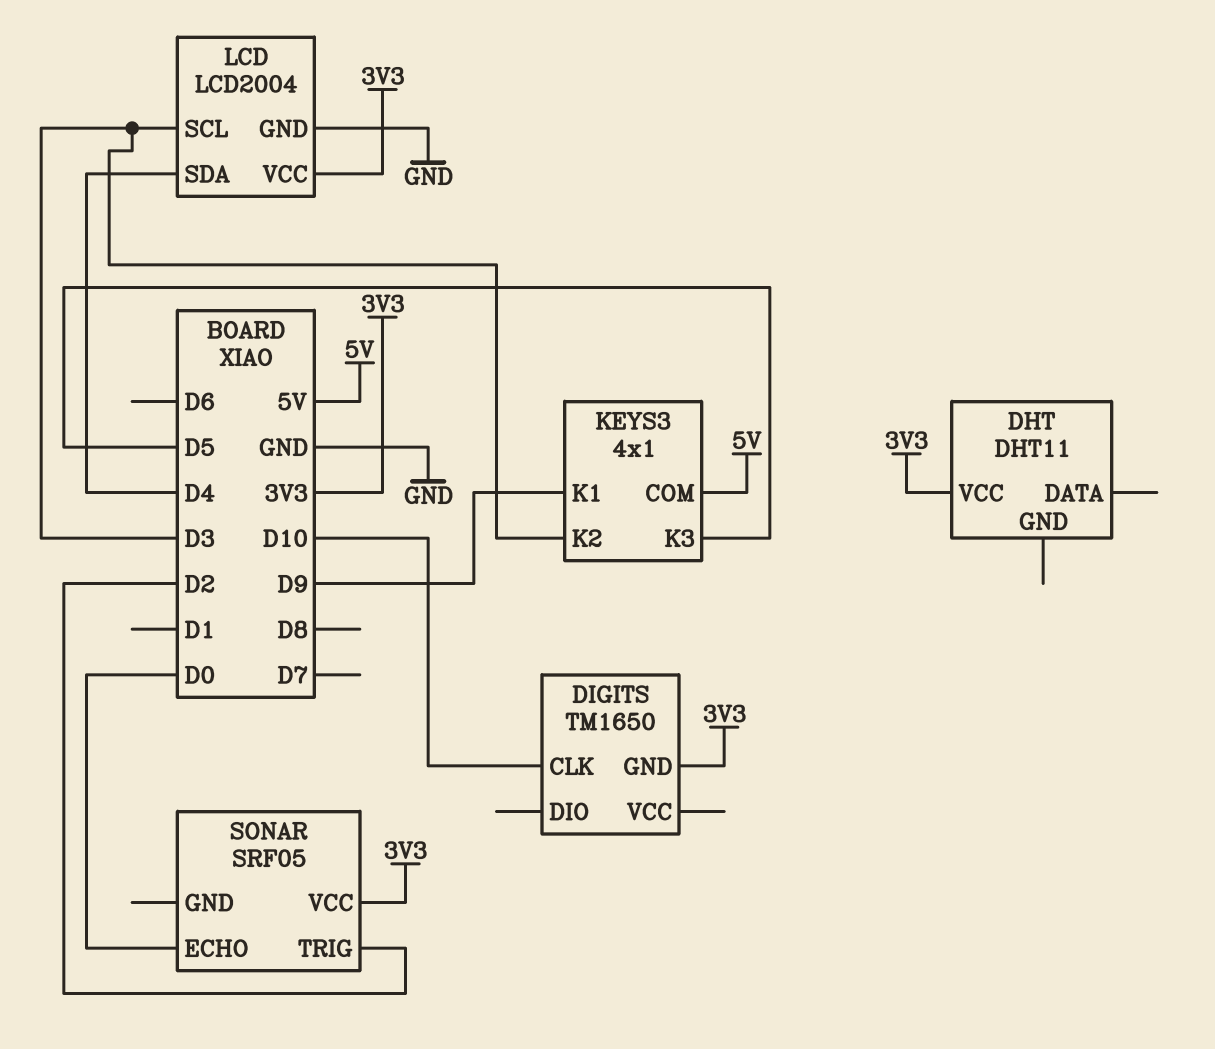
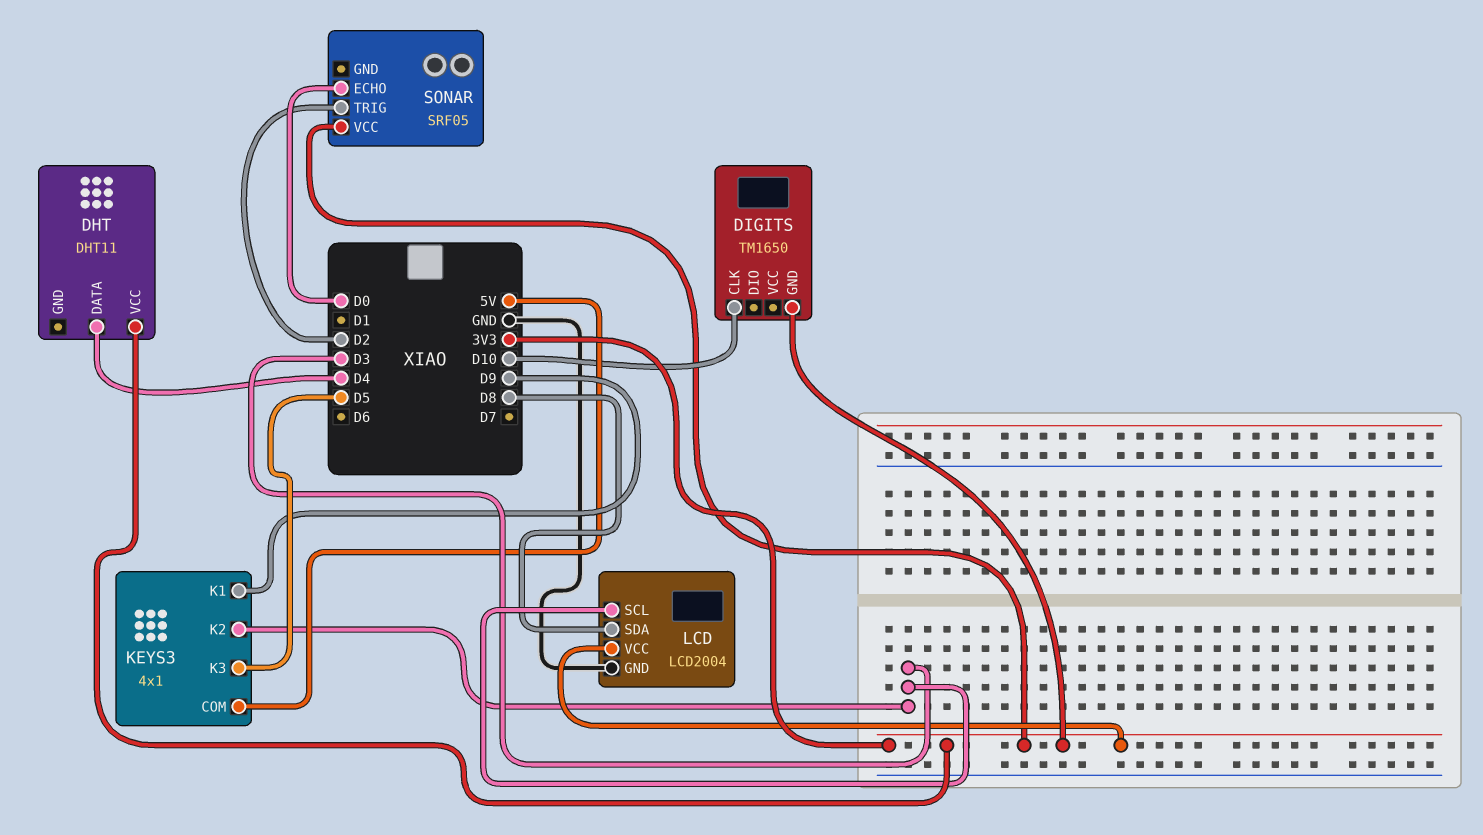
DHT pin DATA: none -> D4
LCD pin SDA: D4 -> D8

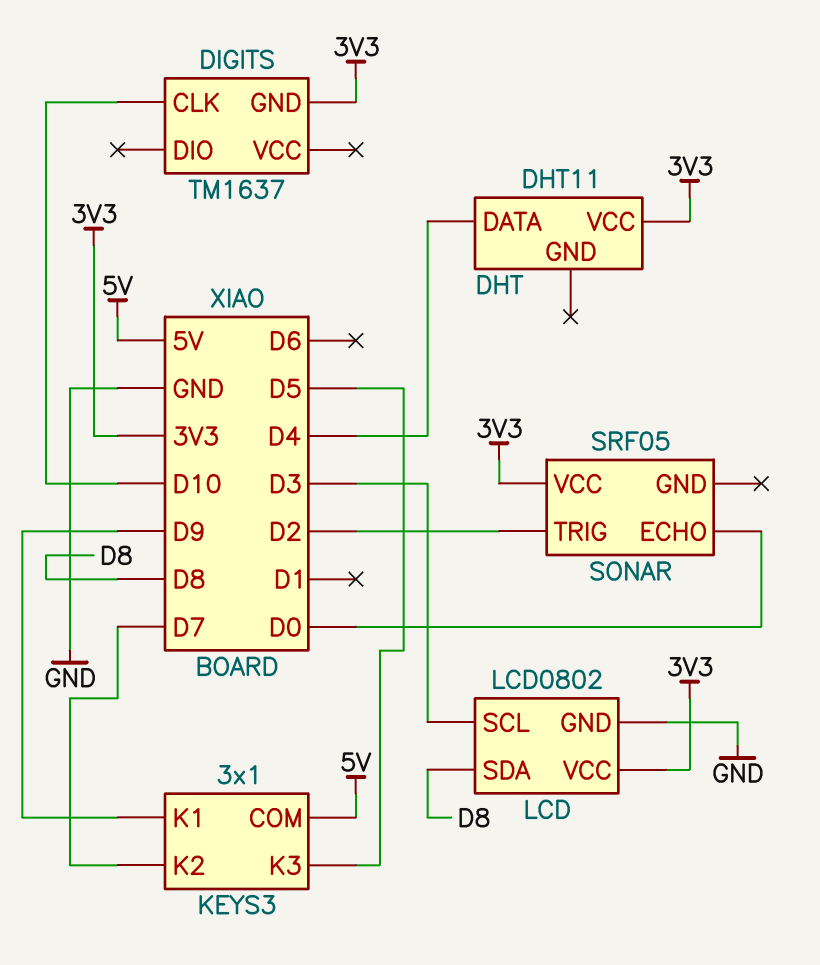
DIGITS: TM1650 -> TM1637
KEYS3: 4x1 -> 3x1
KEYS3 pin K2: D3 -> D7
LCD: LCD2004 -> LCD0802

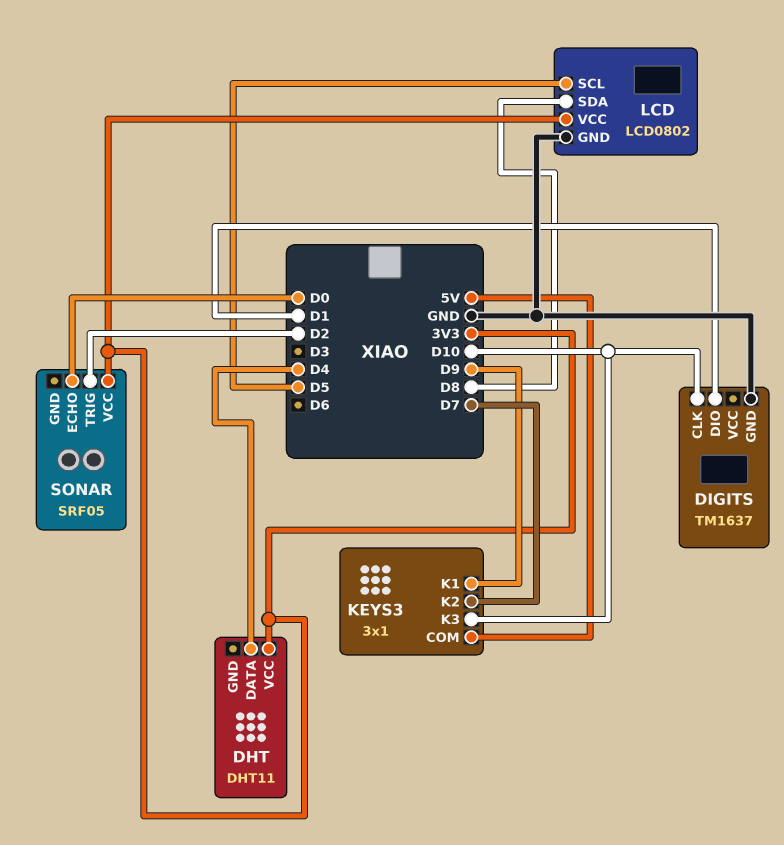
DIGITS pin DIO: none -> D1
DIGITS pin GND: 3V3 -> GND
KEYS3 pin K3: D5 -> D10
LCD pin SCL: D3 -> D5

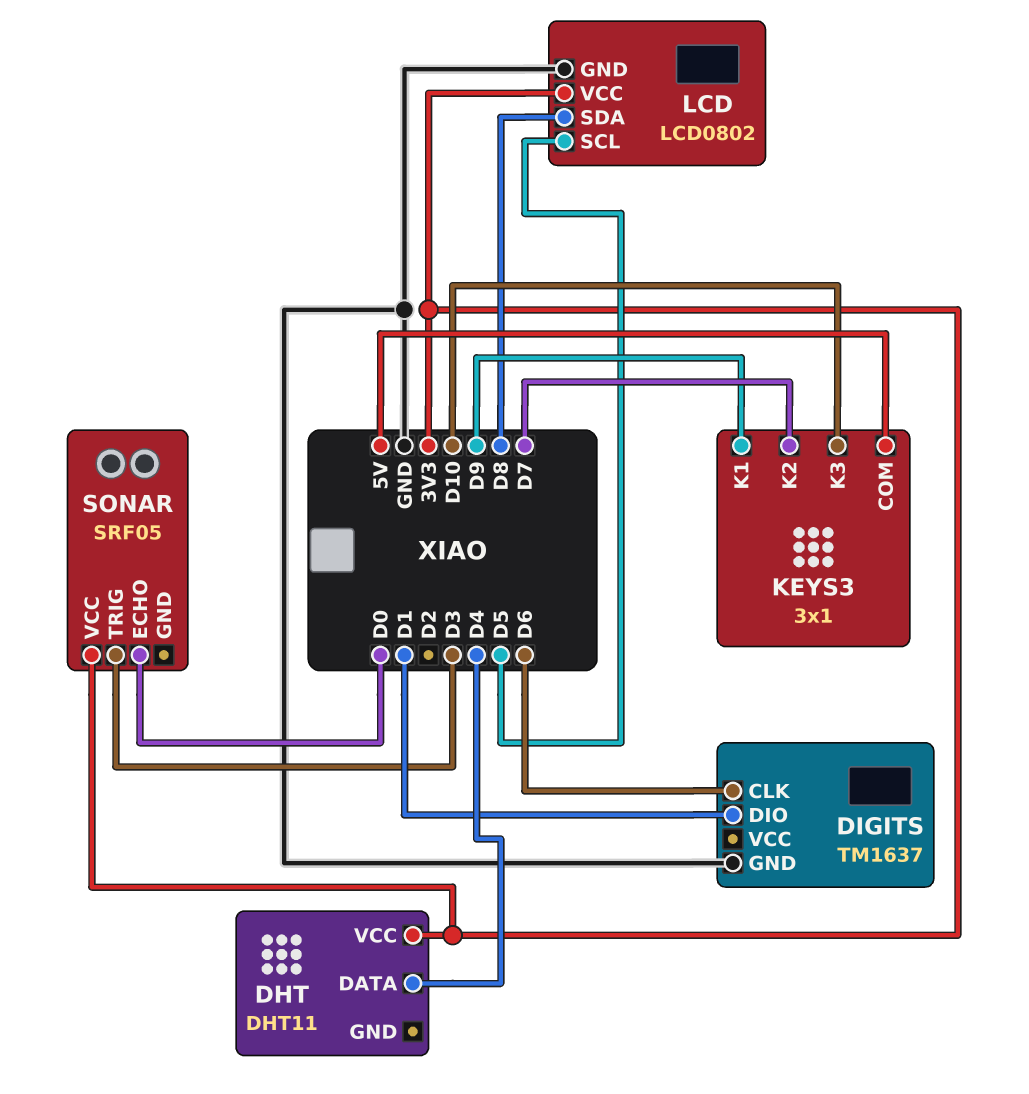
DIGITS pin CLK: D10 -> D6
SONAR pin TRIG: D2 -> D3

